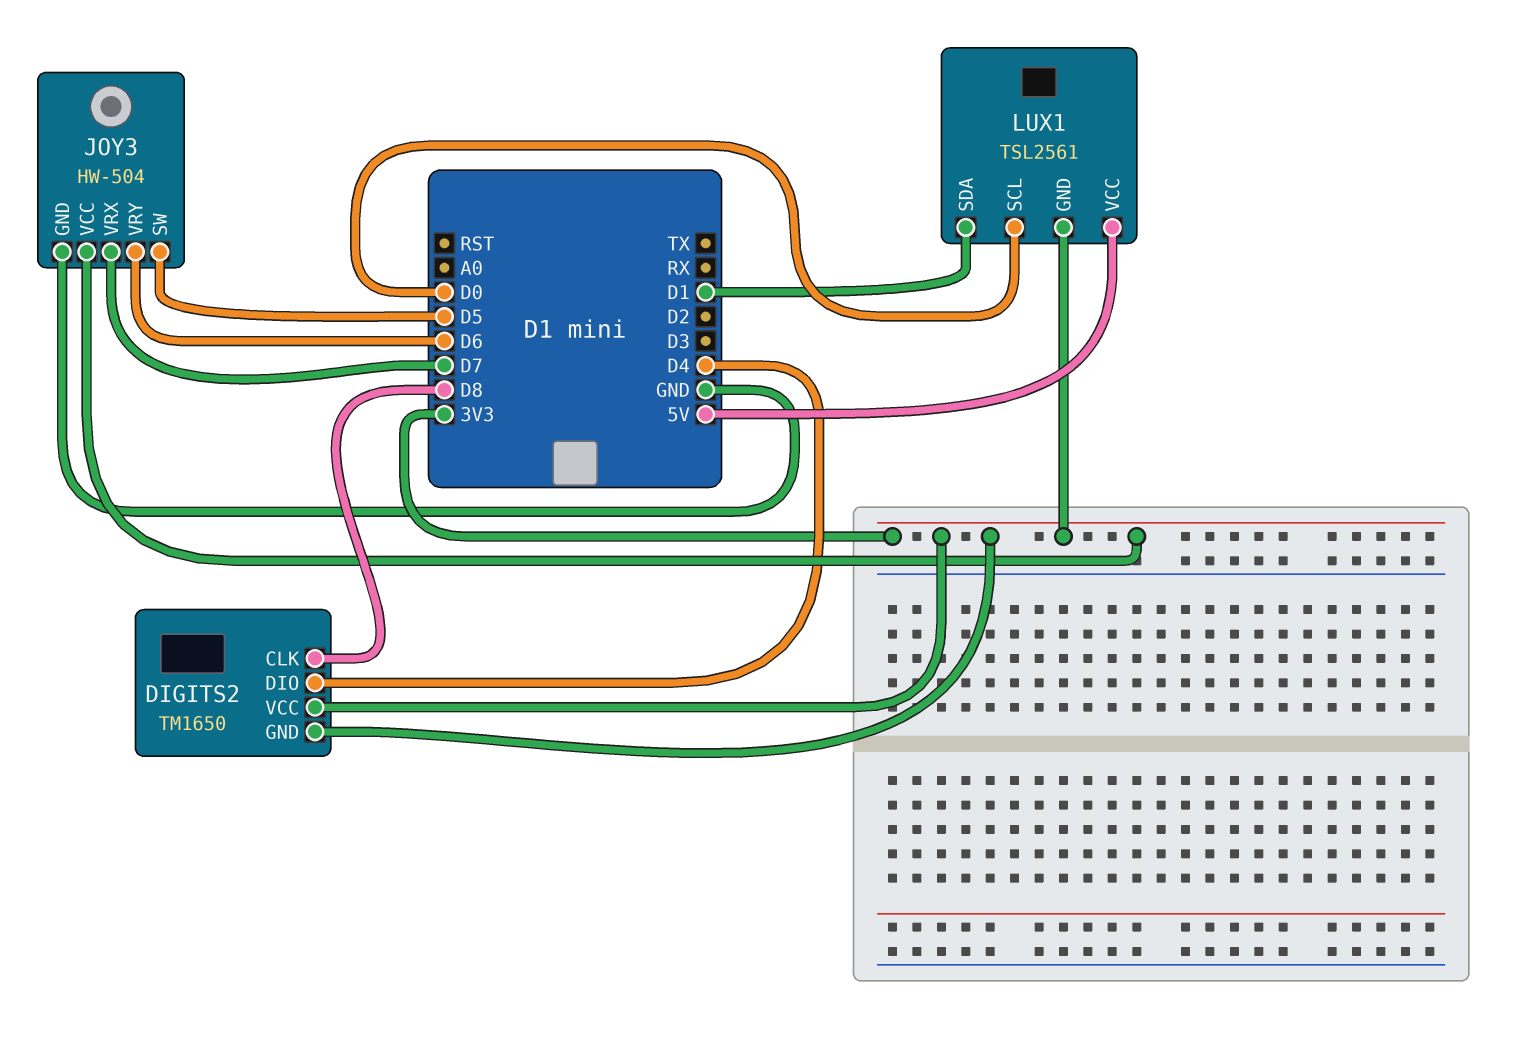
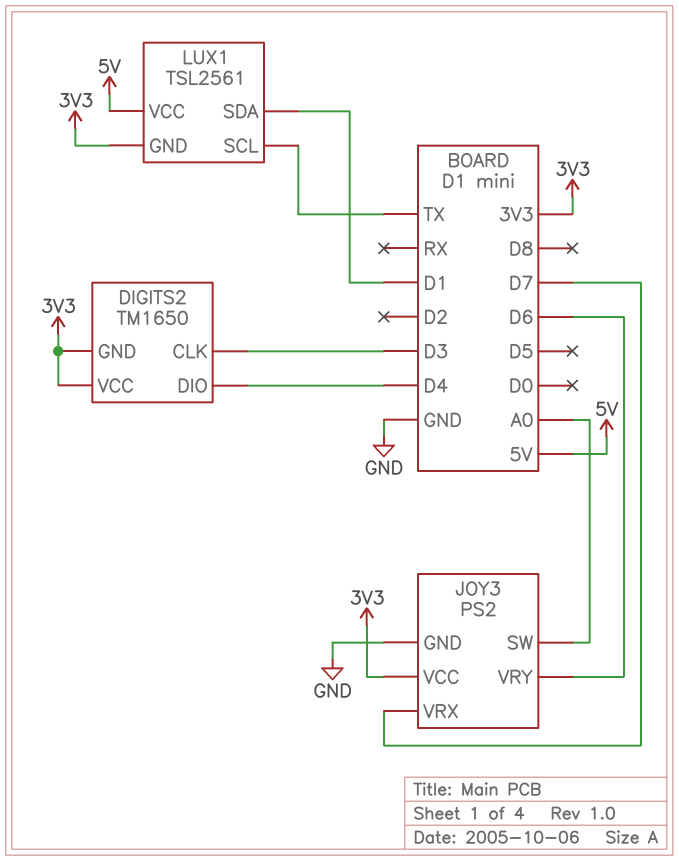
DIGITS2 pin CLK: D8 -> D3
JOY3: HW-504 -> PS2
JOY3 pin SW: D5 -> A0
LUX1 pin SCL: D0 -> TX

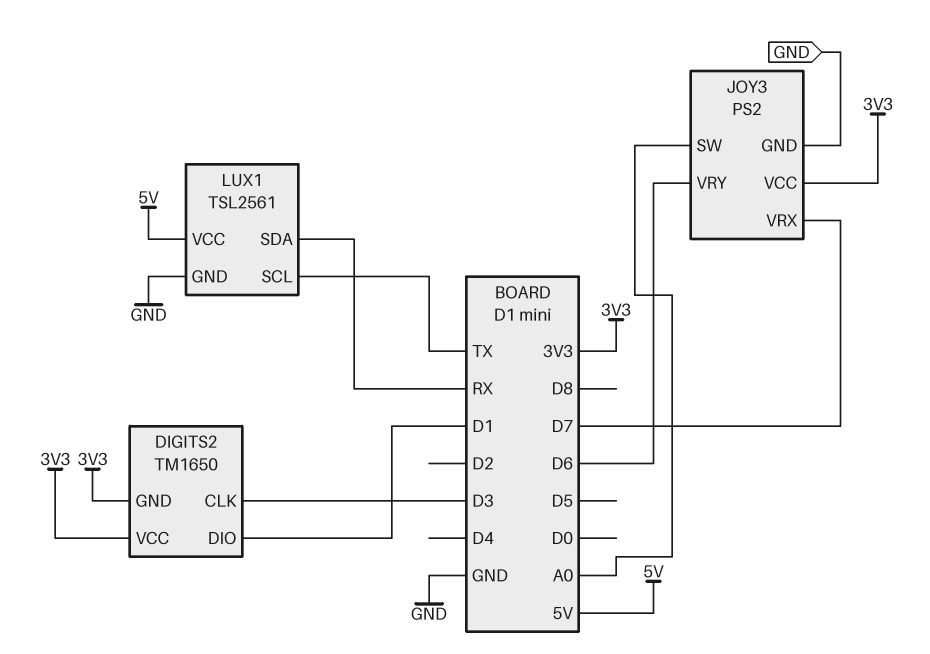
DIGITS2 pin DIO: D4 -> D1
LUX1 pin GND: 3V3 -> GND
LUX1 pin SDA: D1 -> RX

